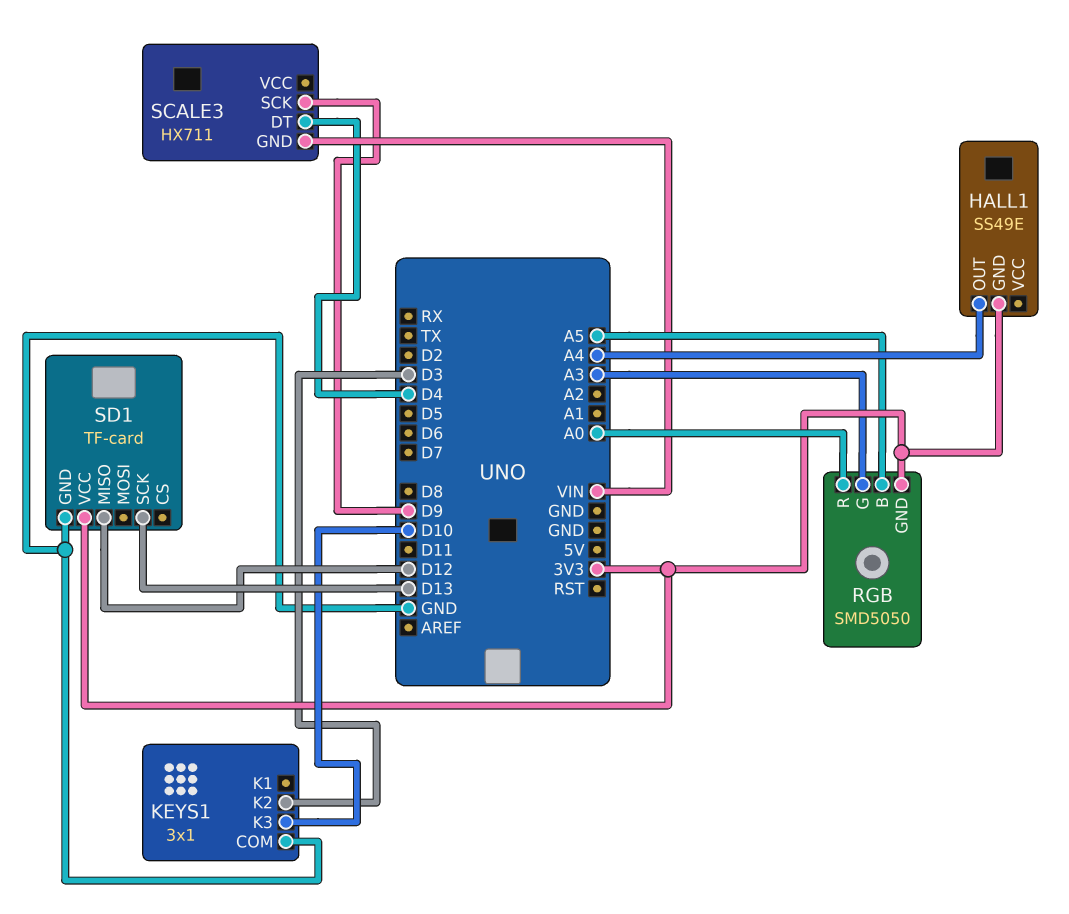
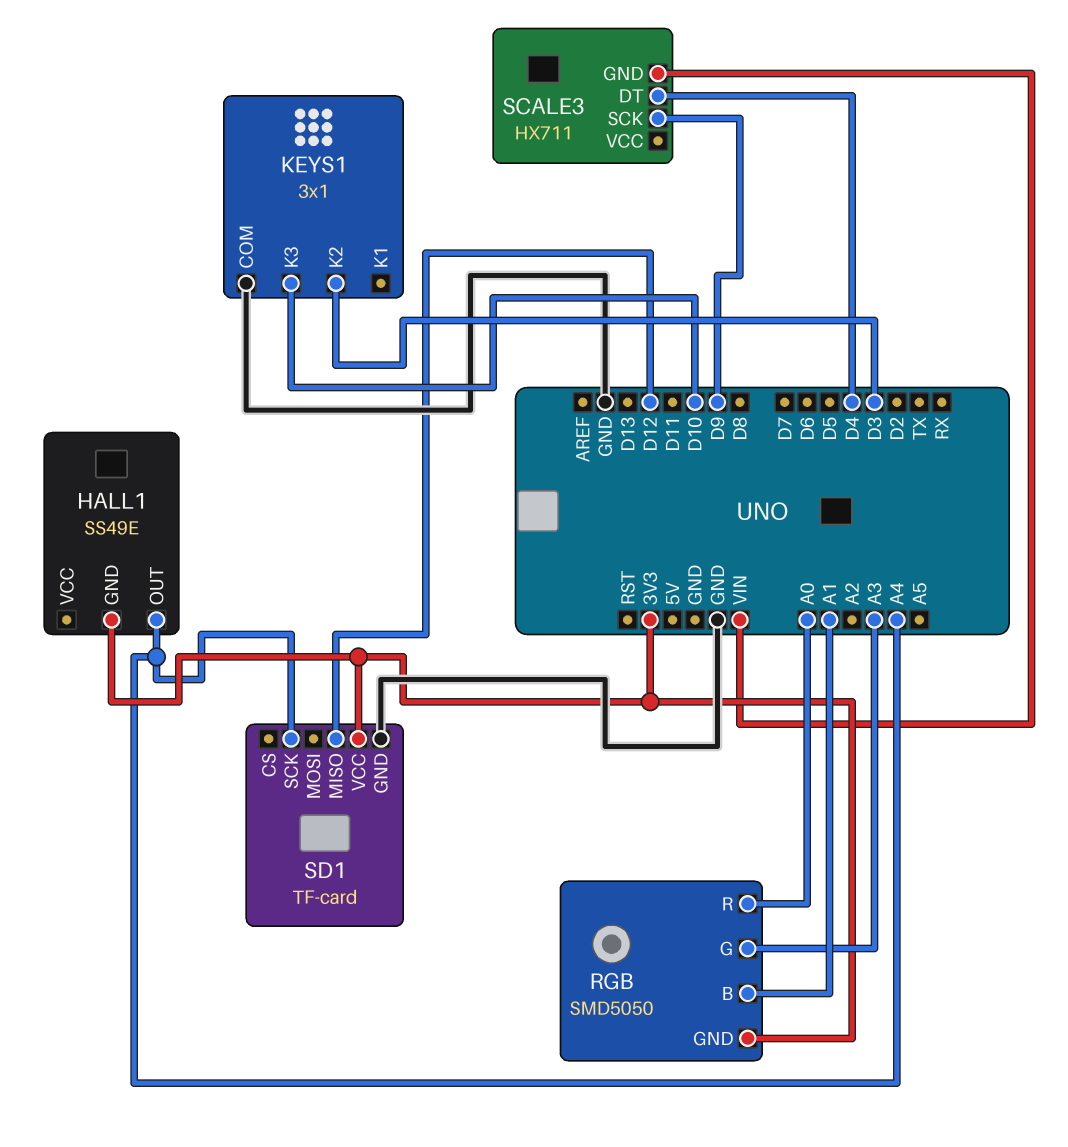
RGB pin B: A5 -> A1
SD1 pin SCK: D13 -> A4

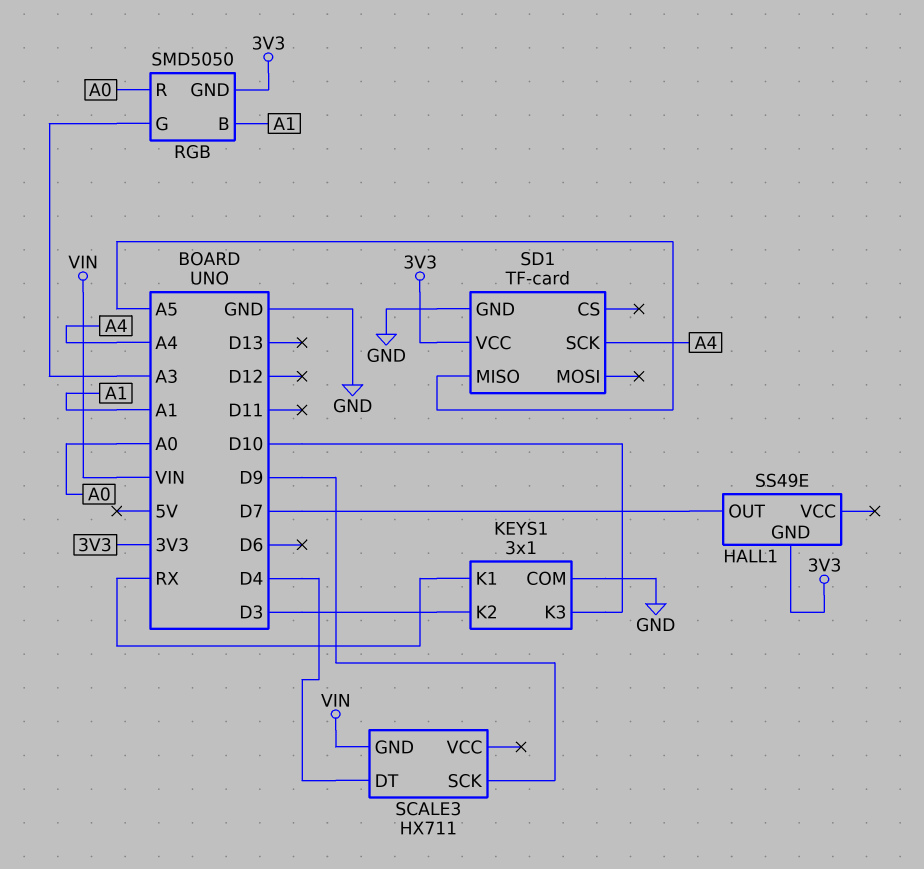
HALL1 pin OUT: A4 -> D7
KEYS1 pin K1: none -> RX
SD1 pin MISO: D12 -> A5

